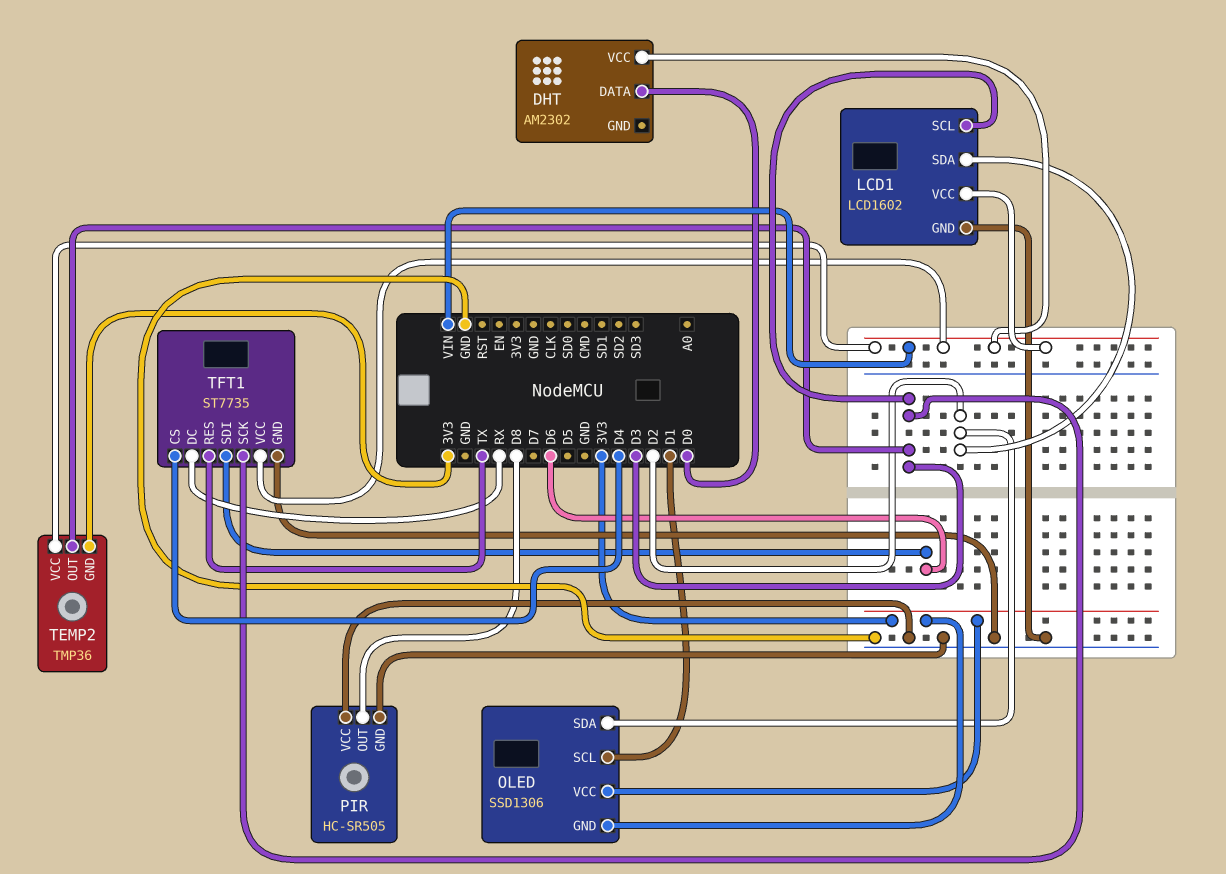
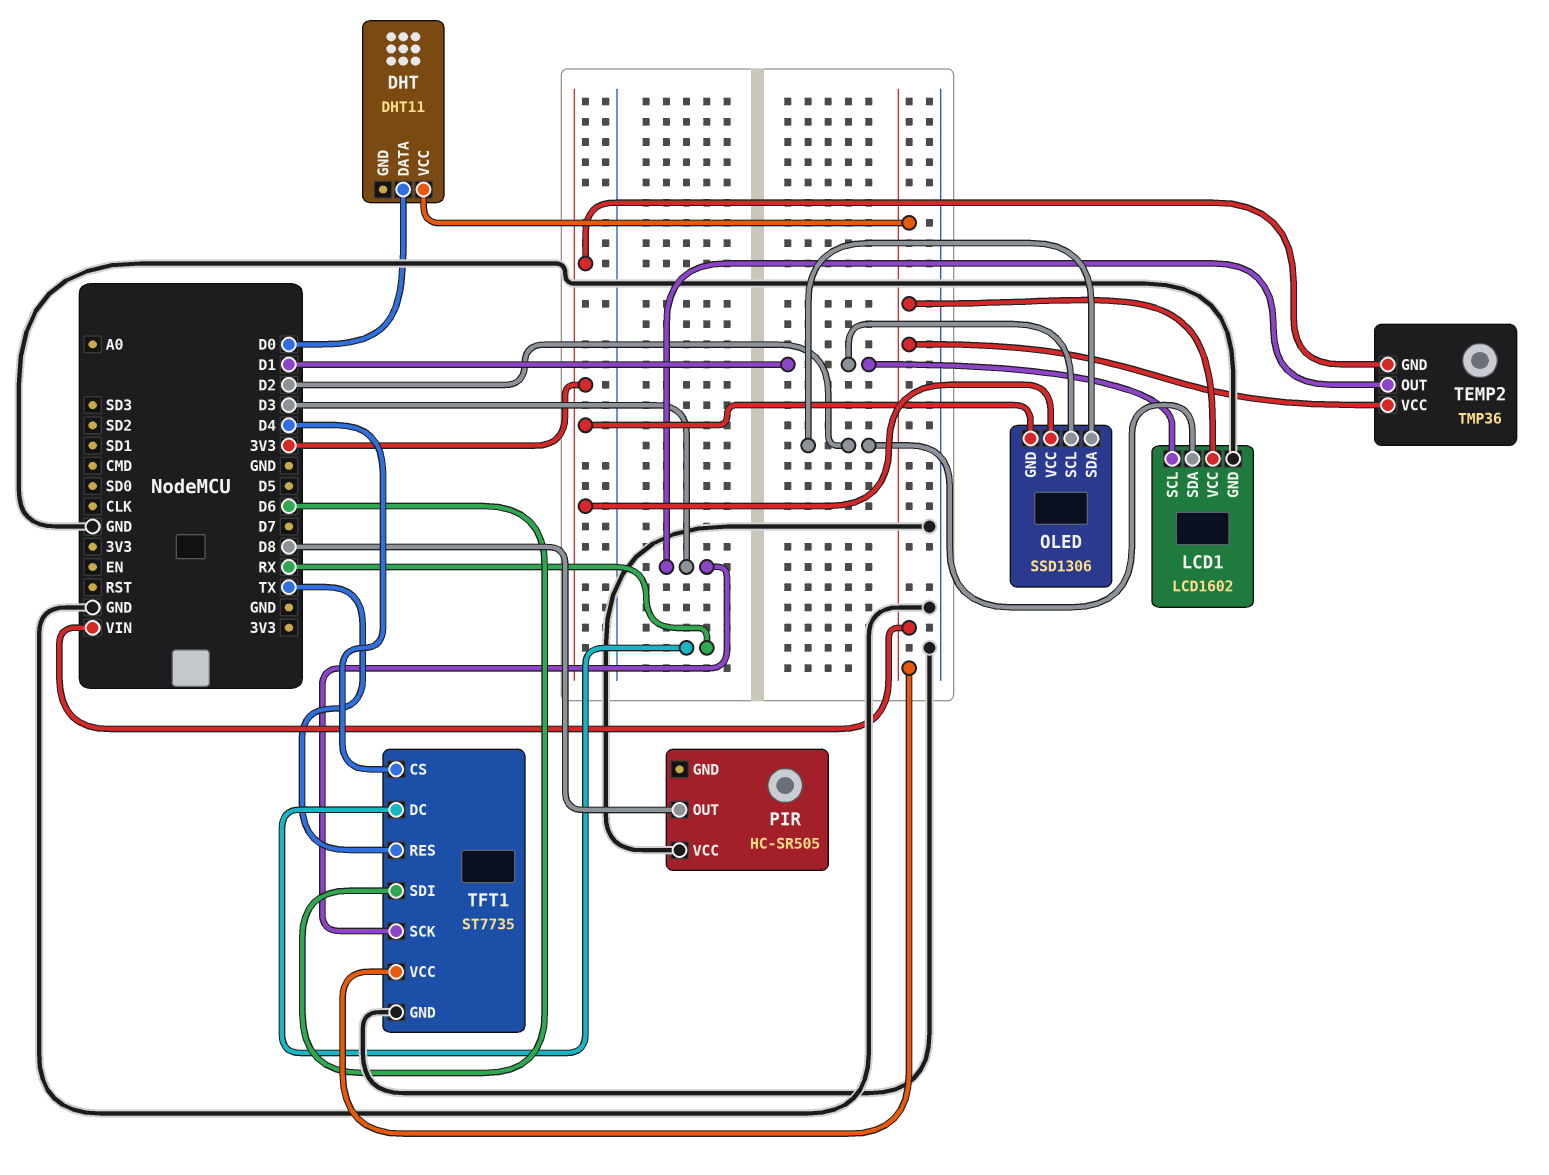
DHT: AM2302 -> DHT11
LCD1 pin SCL: D3 -> D1
PIR pin GND: GND -> none

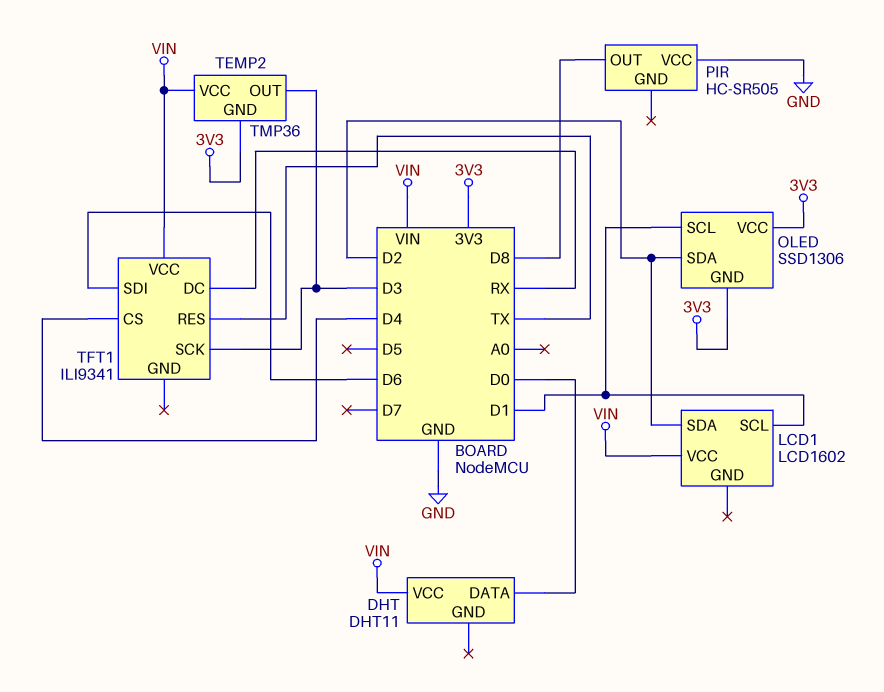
LCD1 pin GND: GND -> none
TFT1: ST7735 -> ILI9341
TFT1 pin GND: GND -> none

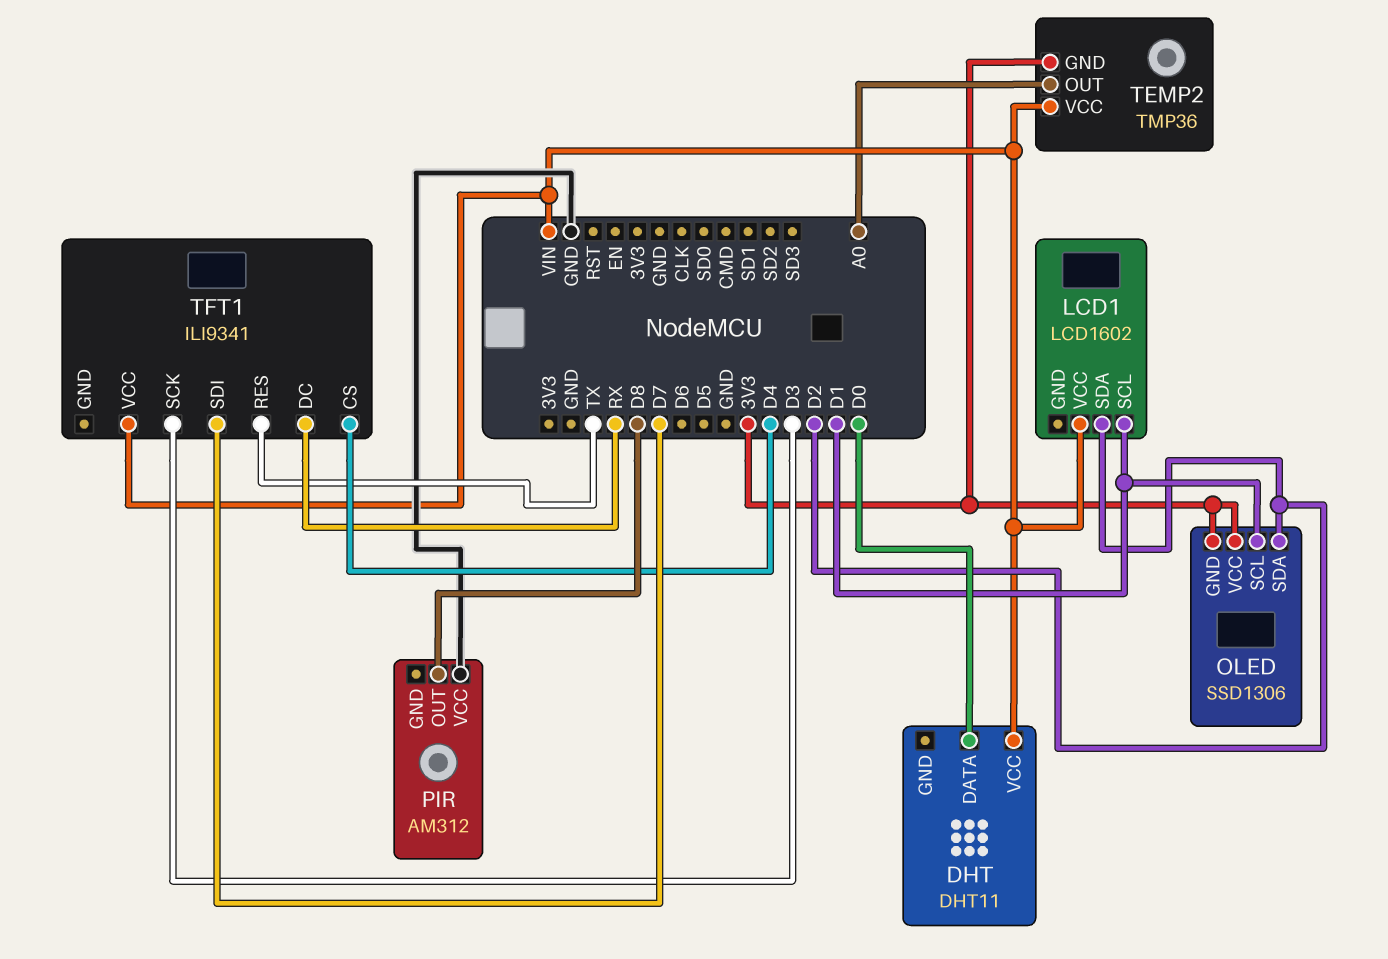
PIR: HC-SR505 -> AM312
TEMP2 pin OUT: D3 -> A0
TFT1 pin SDI: D6 -> D7

